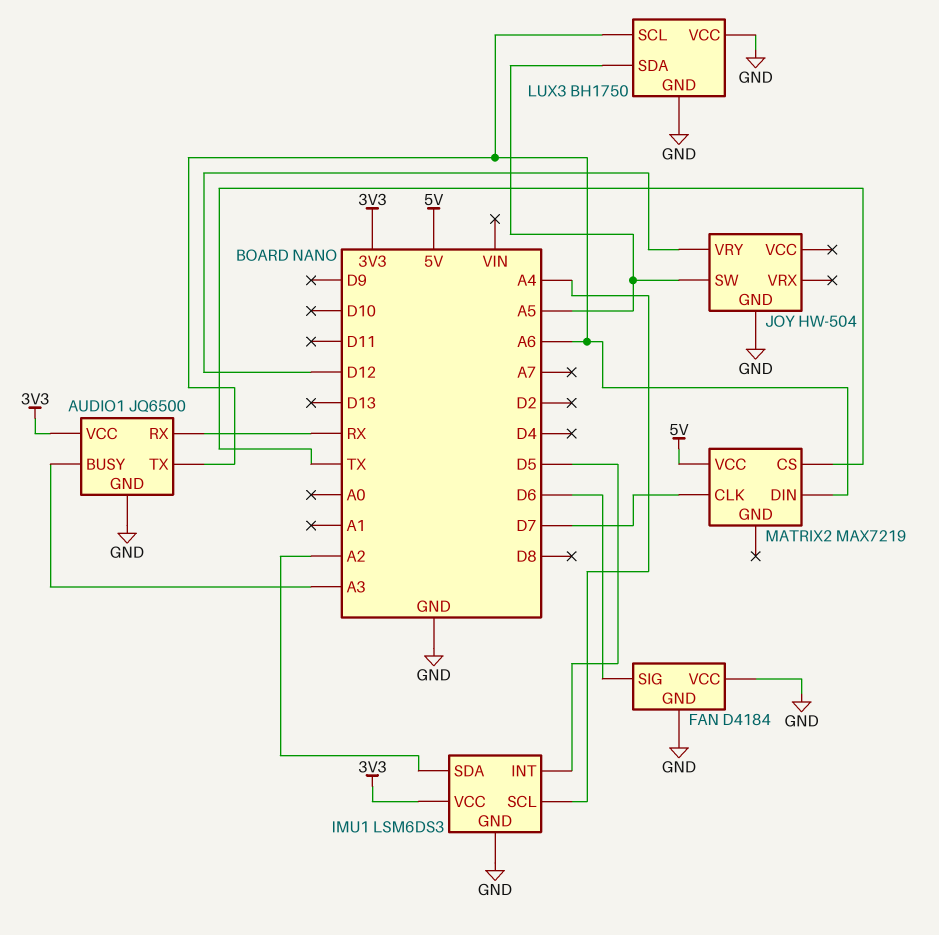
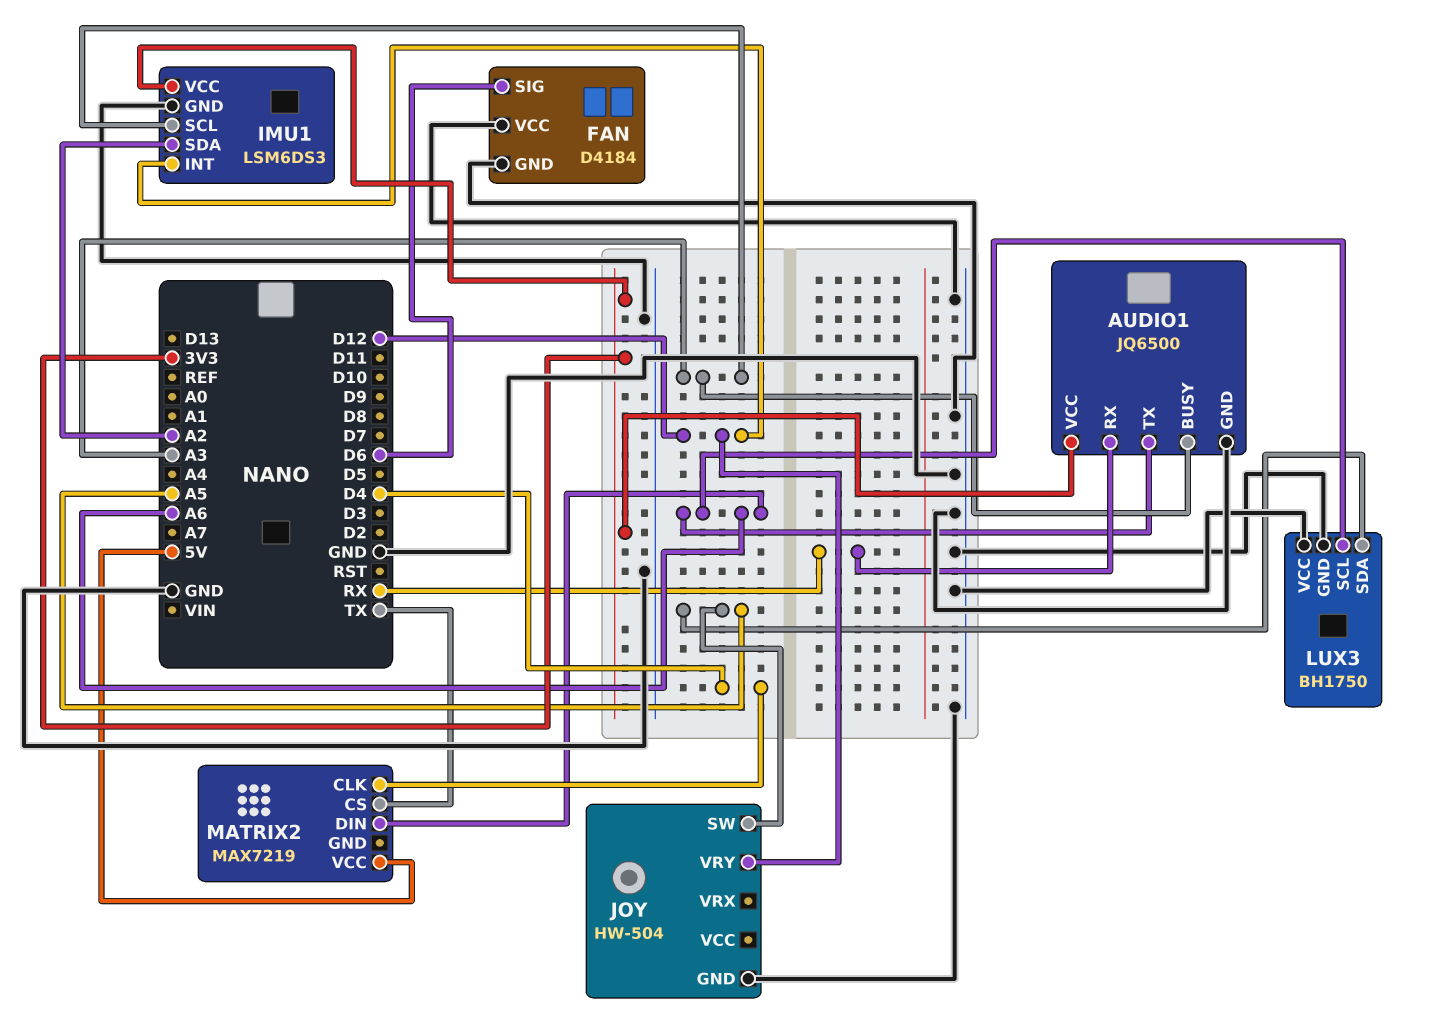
IMU1 pin INT: D5 -> D12
IMU1 pin SCL: A4 -> A3
MATRIX2 pin CLK: D7 -> D4

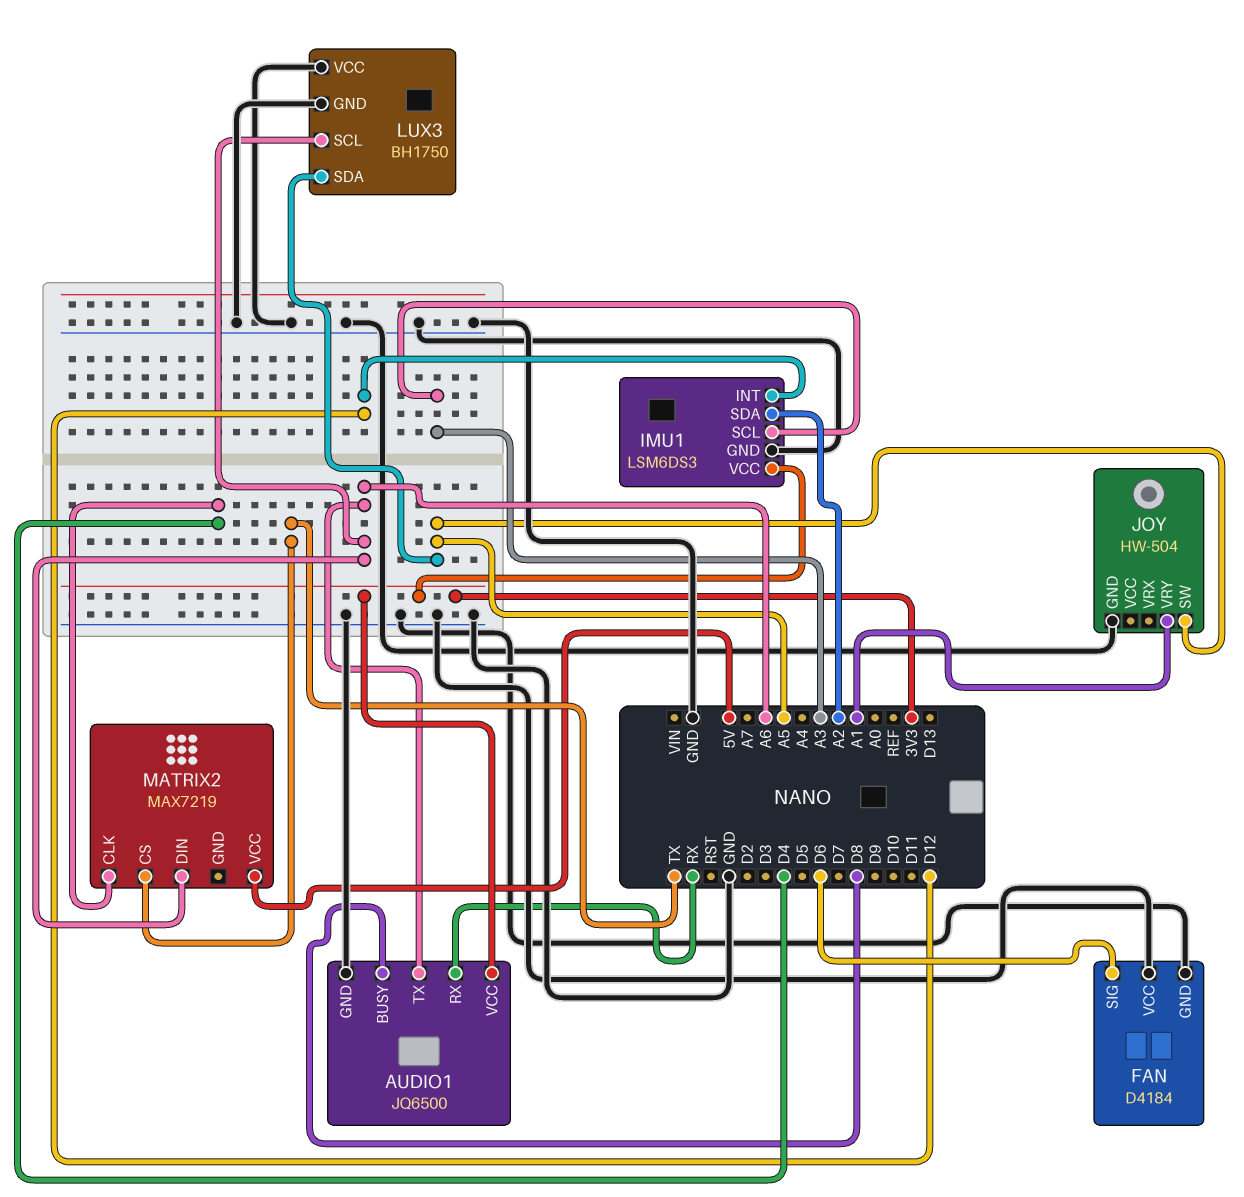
AUDIO1 pin BUSY: A3 -> D8
JOY pin VRY: D12 -> A1

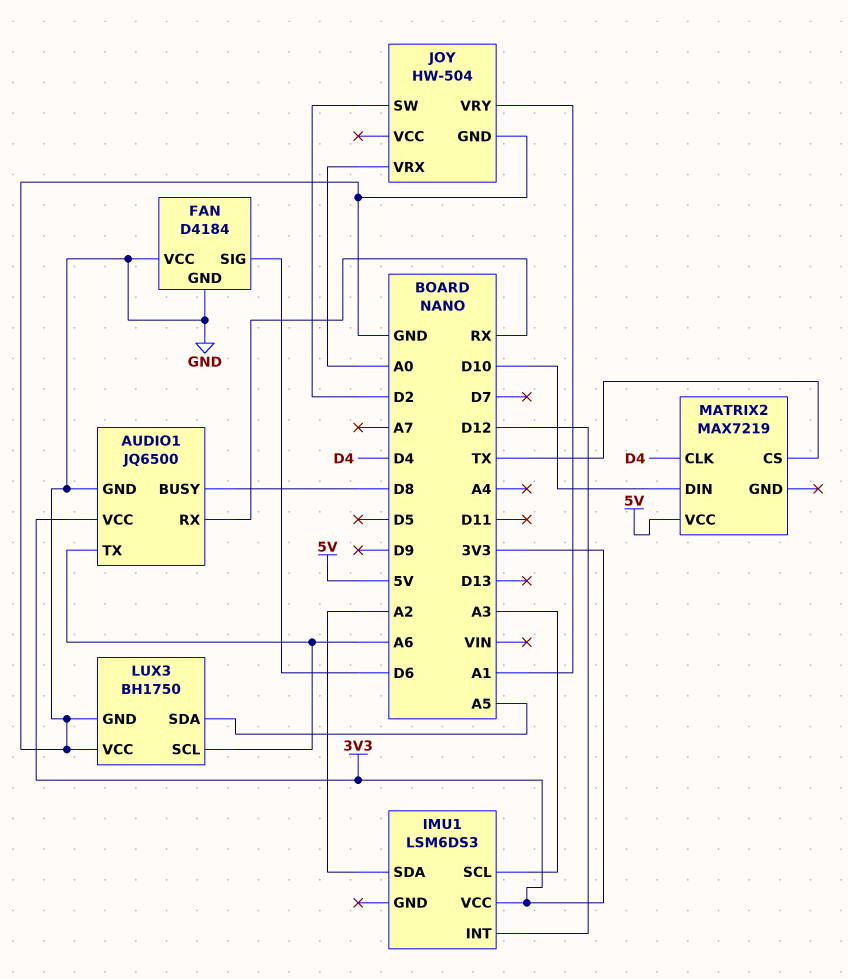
IMU1 pin GND: GND -> none
JOY pin SW: A5 -> D2
JOY pin VRX: none -> A0
MATRIX2 pin DIN: A6 -> D10

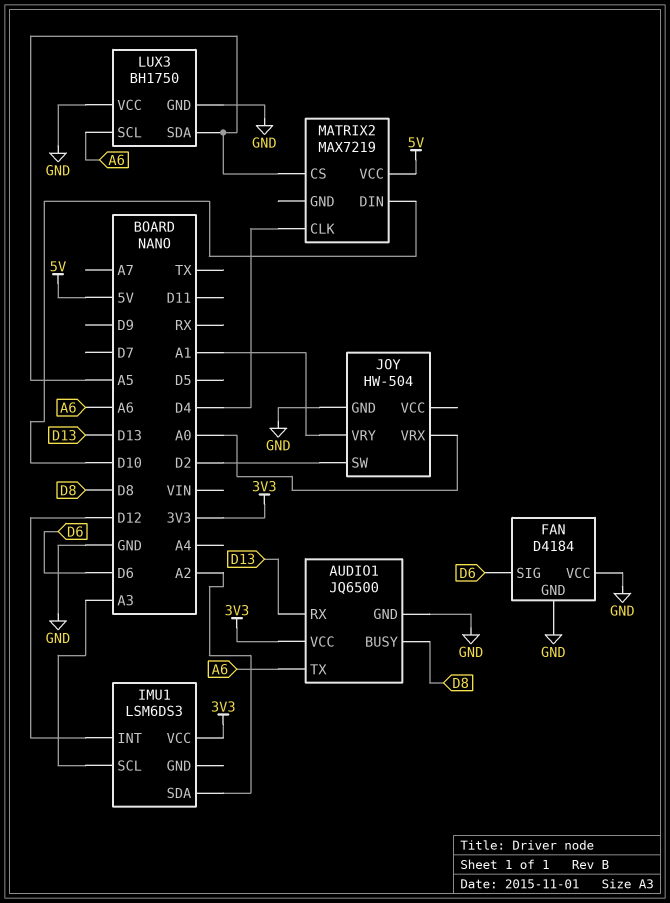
AUDIO1 pin RX: RX -> D13
MATRIX2 pin CS: TX -> A5

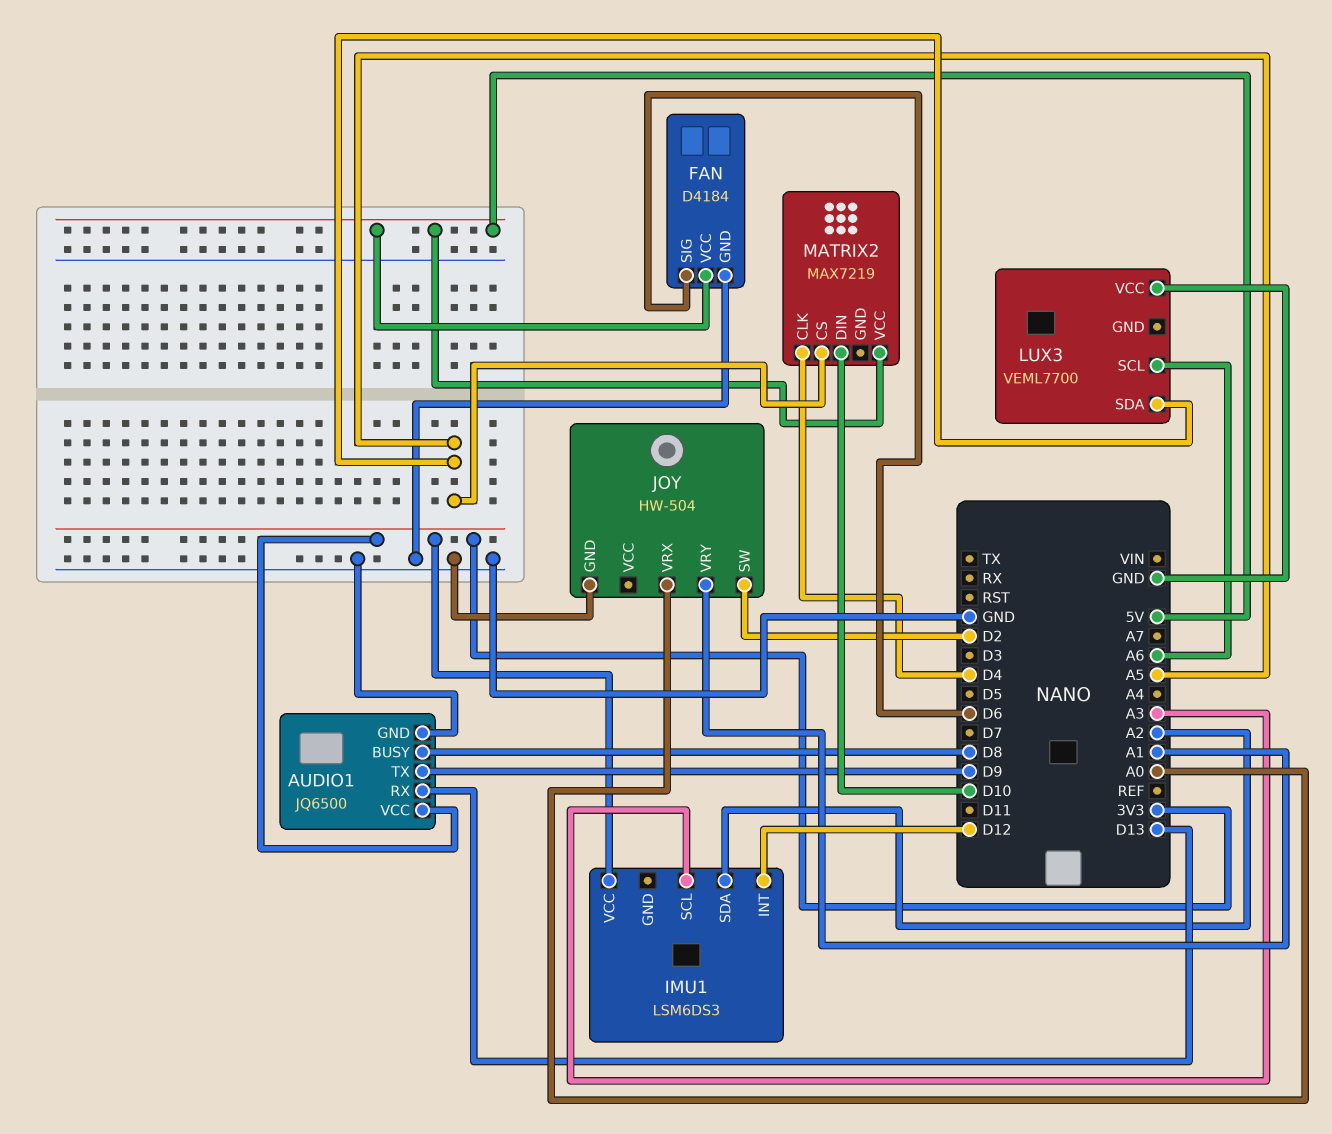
AUDIO1 pin TX: A6 -> D9
FAN pin VCC: GND -> 5V
LUX3: BH1750 -> VEML7700
LUX3 pin GND: GND -> none

